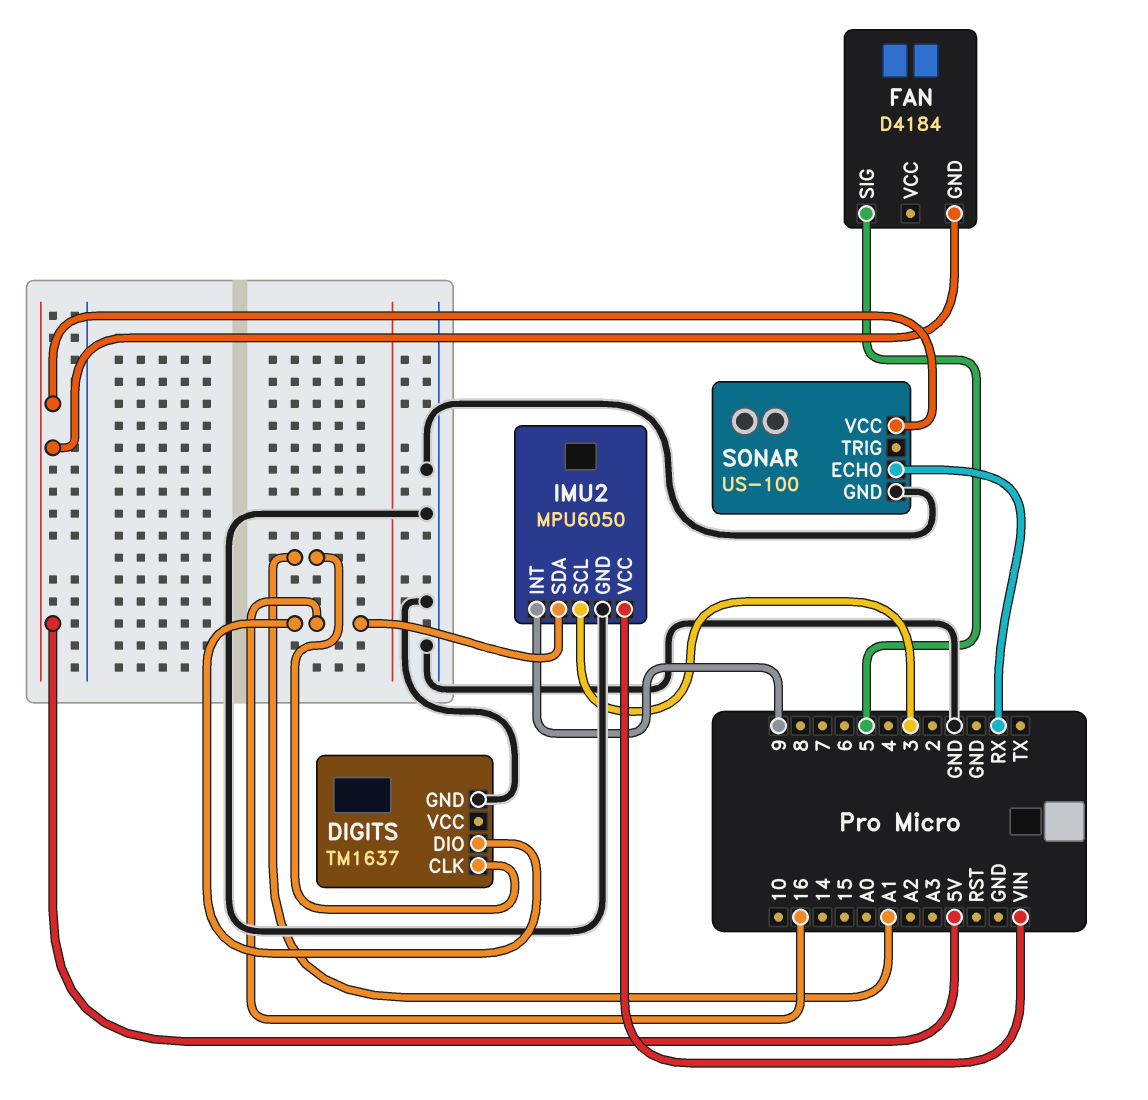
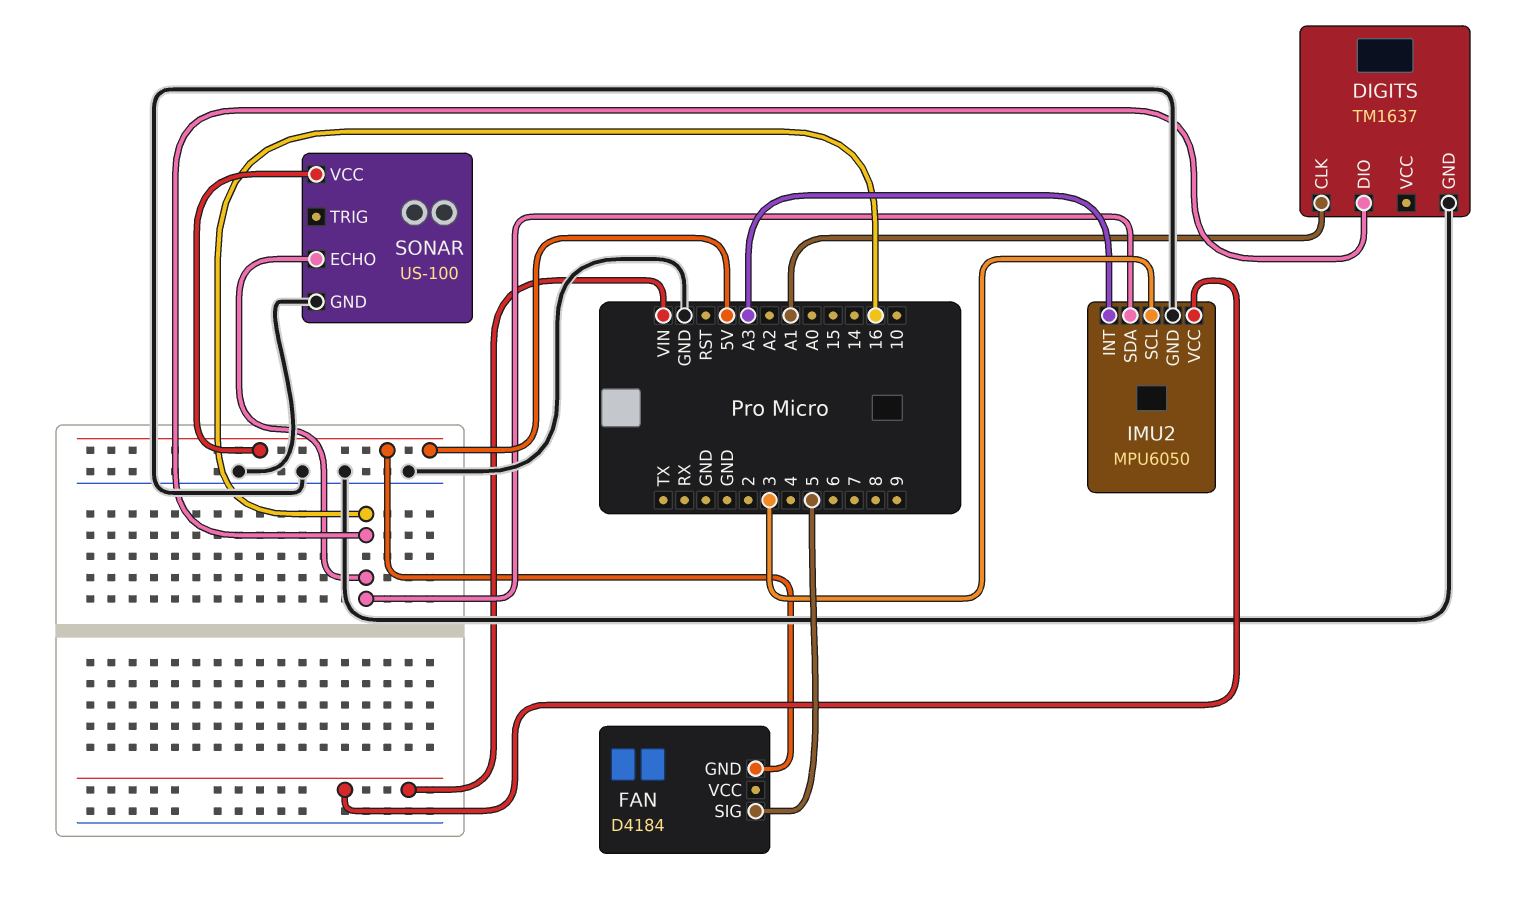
IMU2 pin INT: 9 -> A3
SONAR pin ECHO: RX -> 16

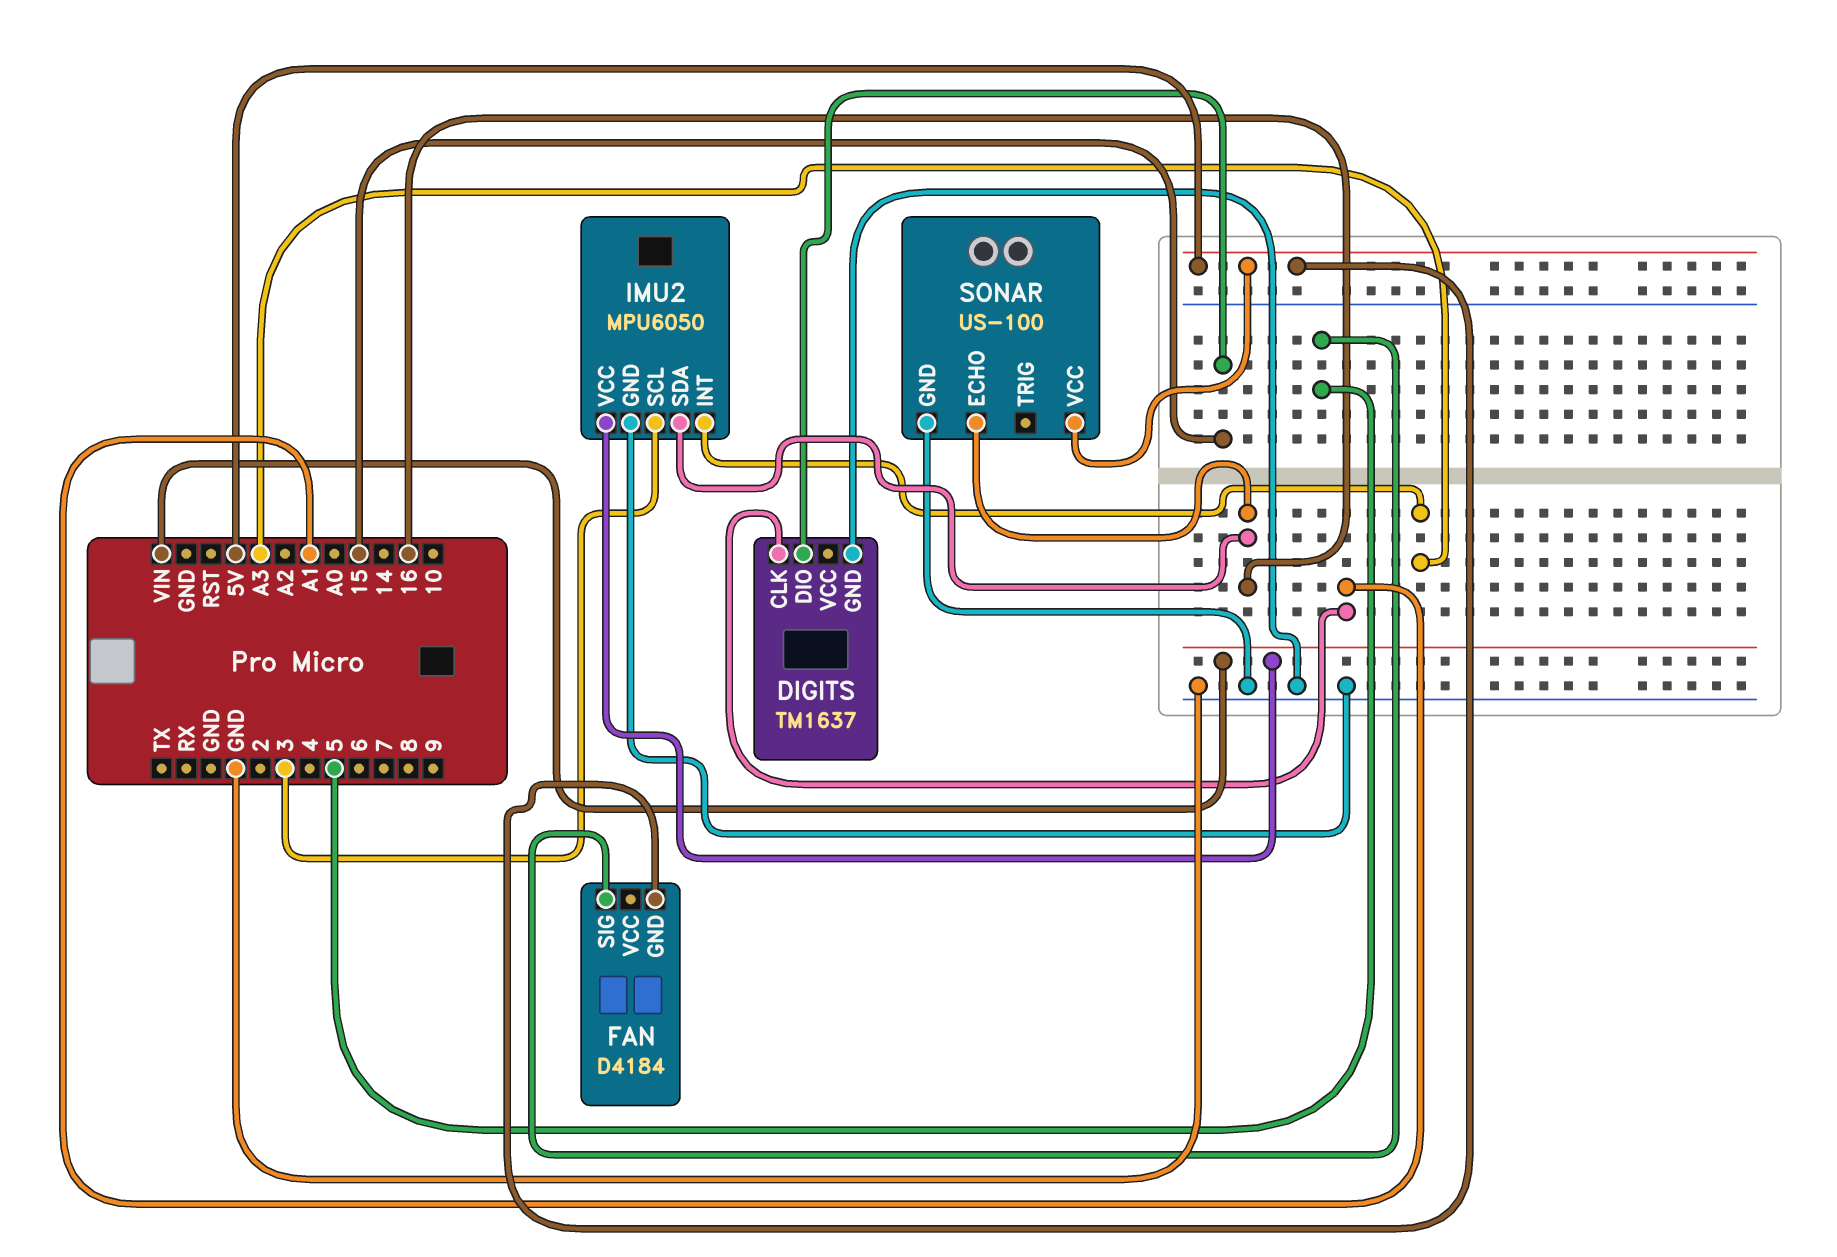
DIGITS pin DIO: 16 -> 15

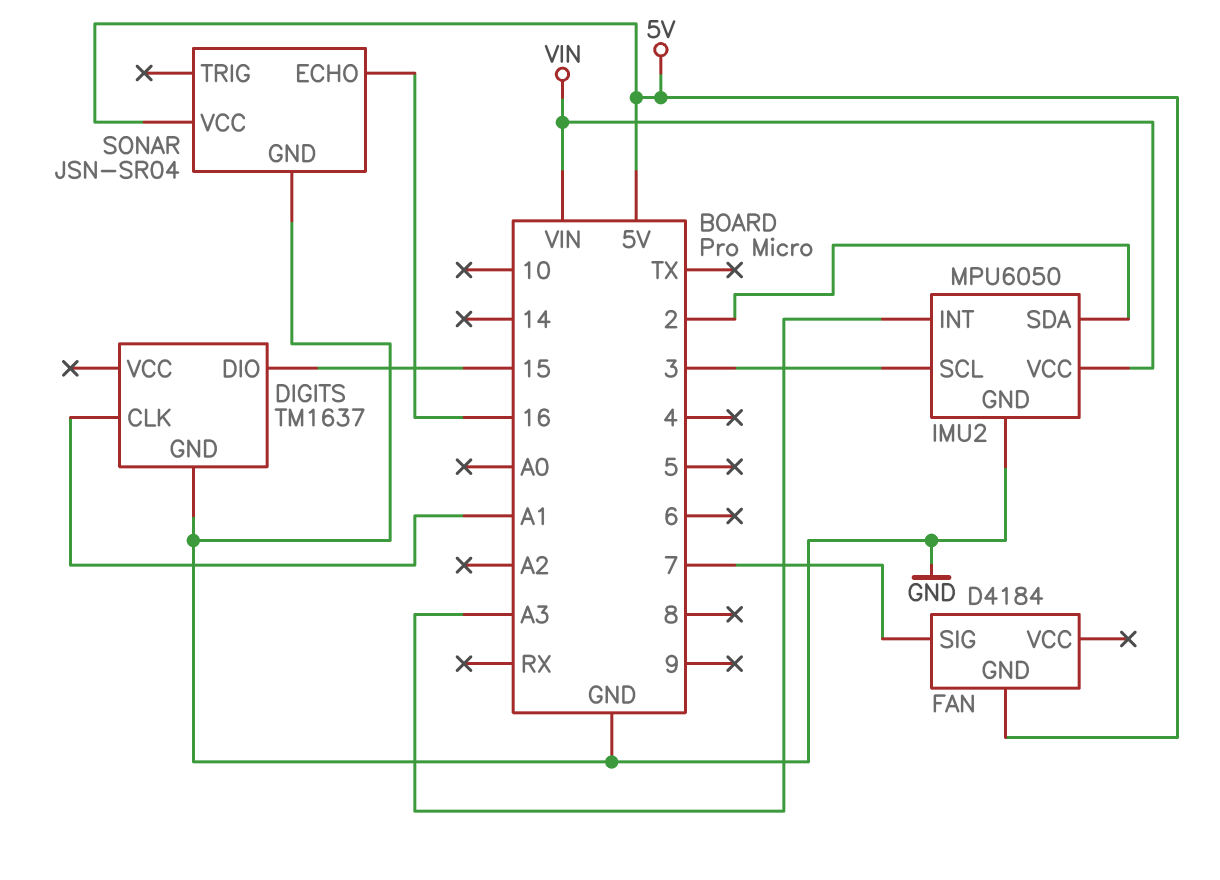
FAN pin SIG: 5 -> 7
IMU2 pin SDA: 16 -> 2
SONAR: US-100 -> JSN-SR04

